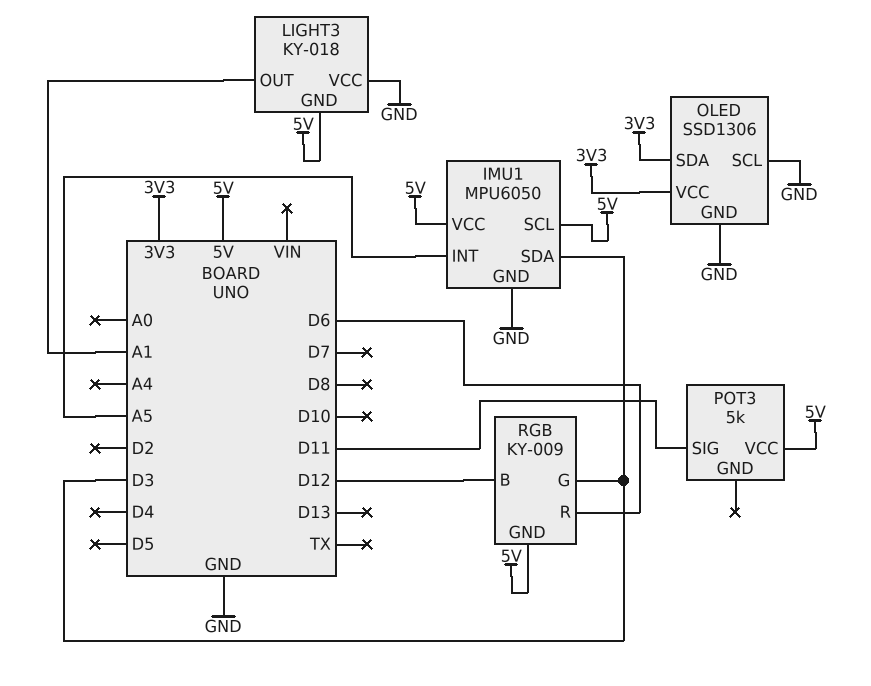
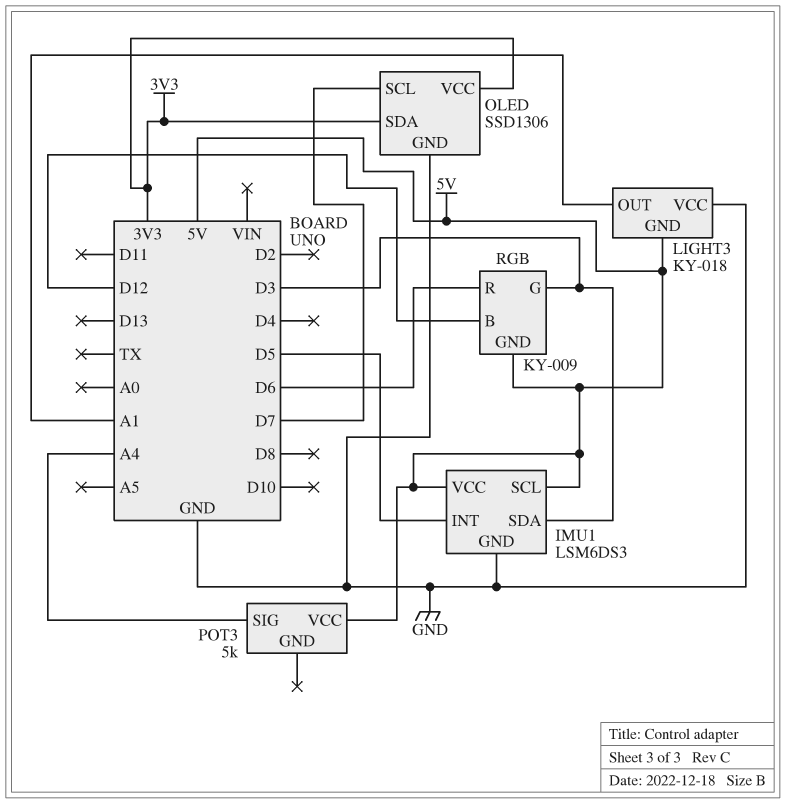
IMU1: MPU6050 -> LSM6DS3
IMU1 pin INT: A5 -> D5
OLED pin SCL: GND -> D7
POT3 pin SIG: D11 -> A4

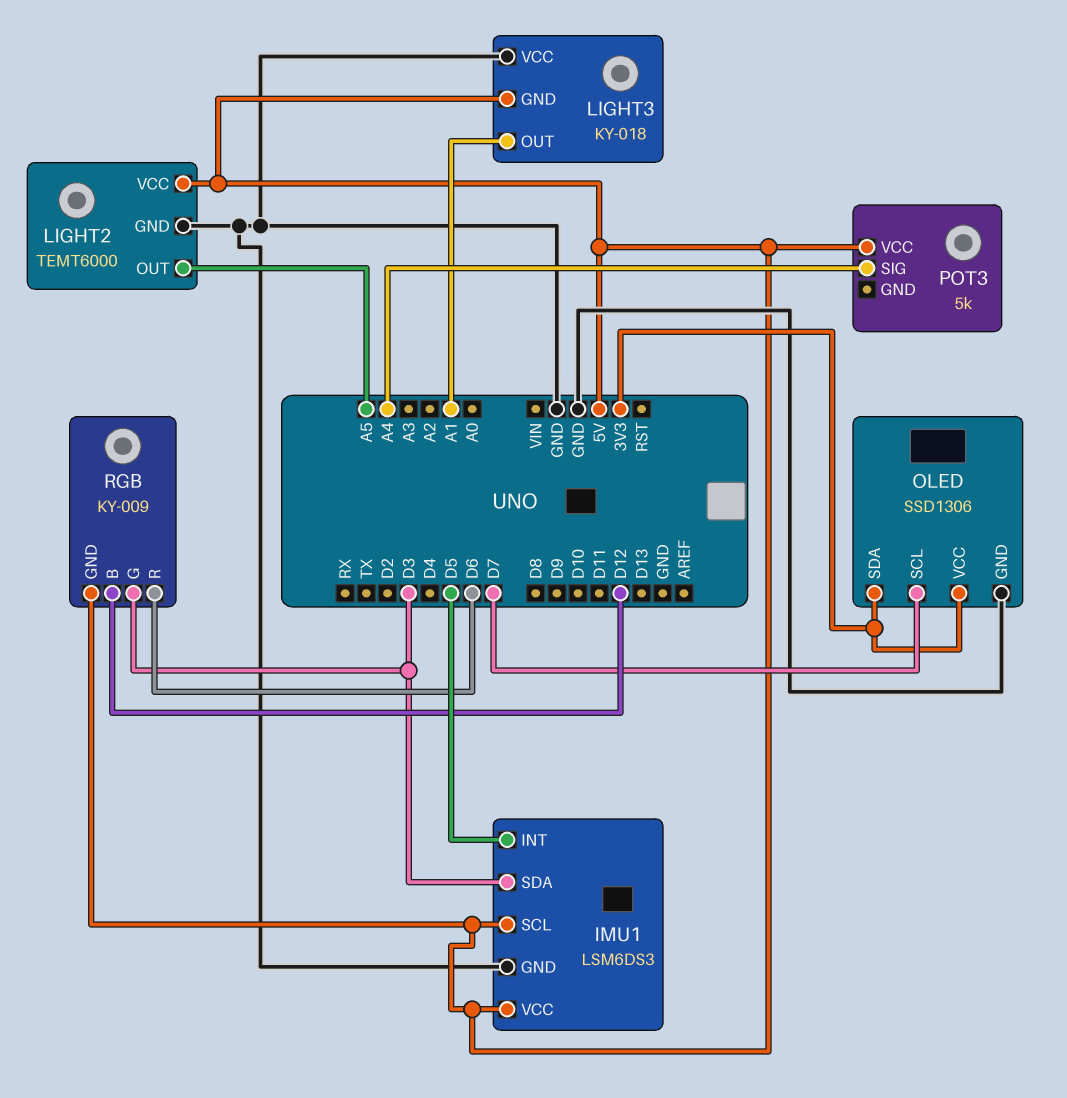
LIGHT2: none -> TEMT6000
LIGHT2 pin GND: none -> GND
LIGHT2 pin OUT: none -> A5
LIGHT2 pin VCC: none -> 5V

